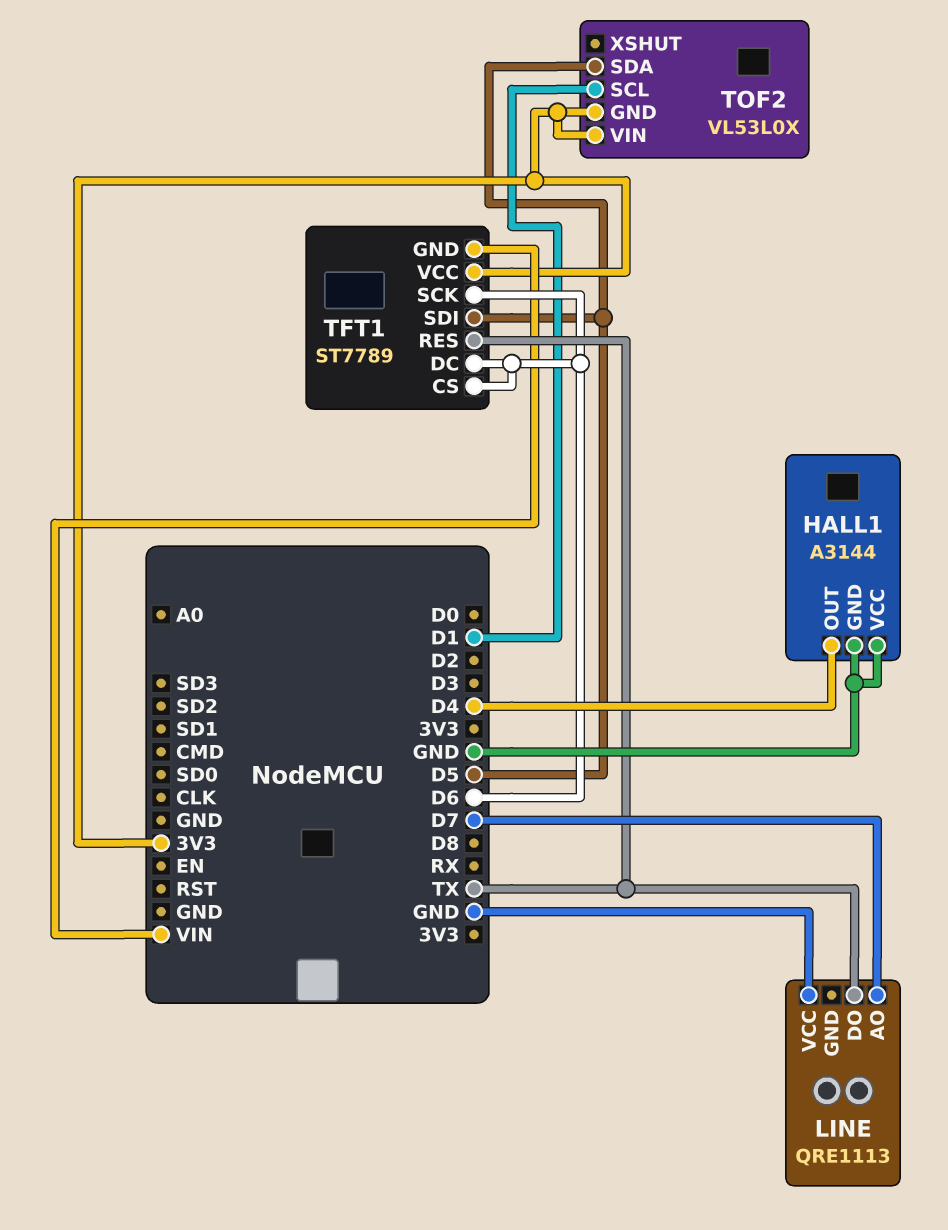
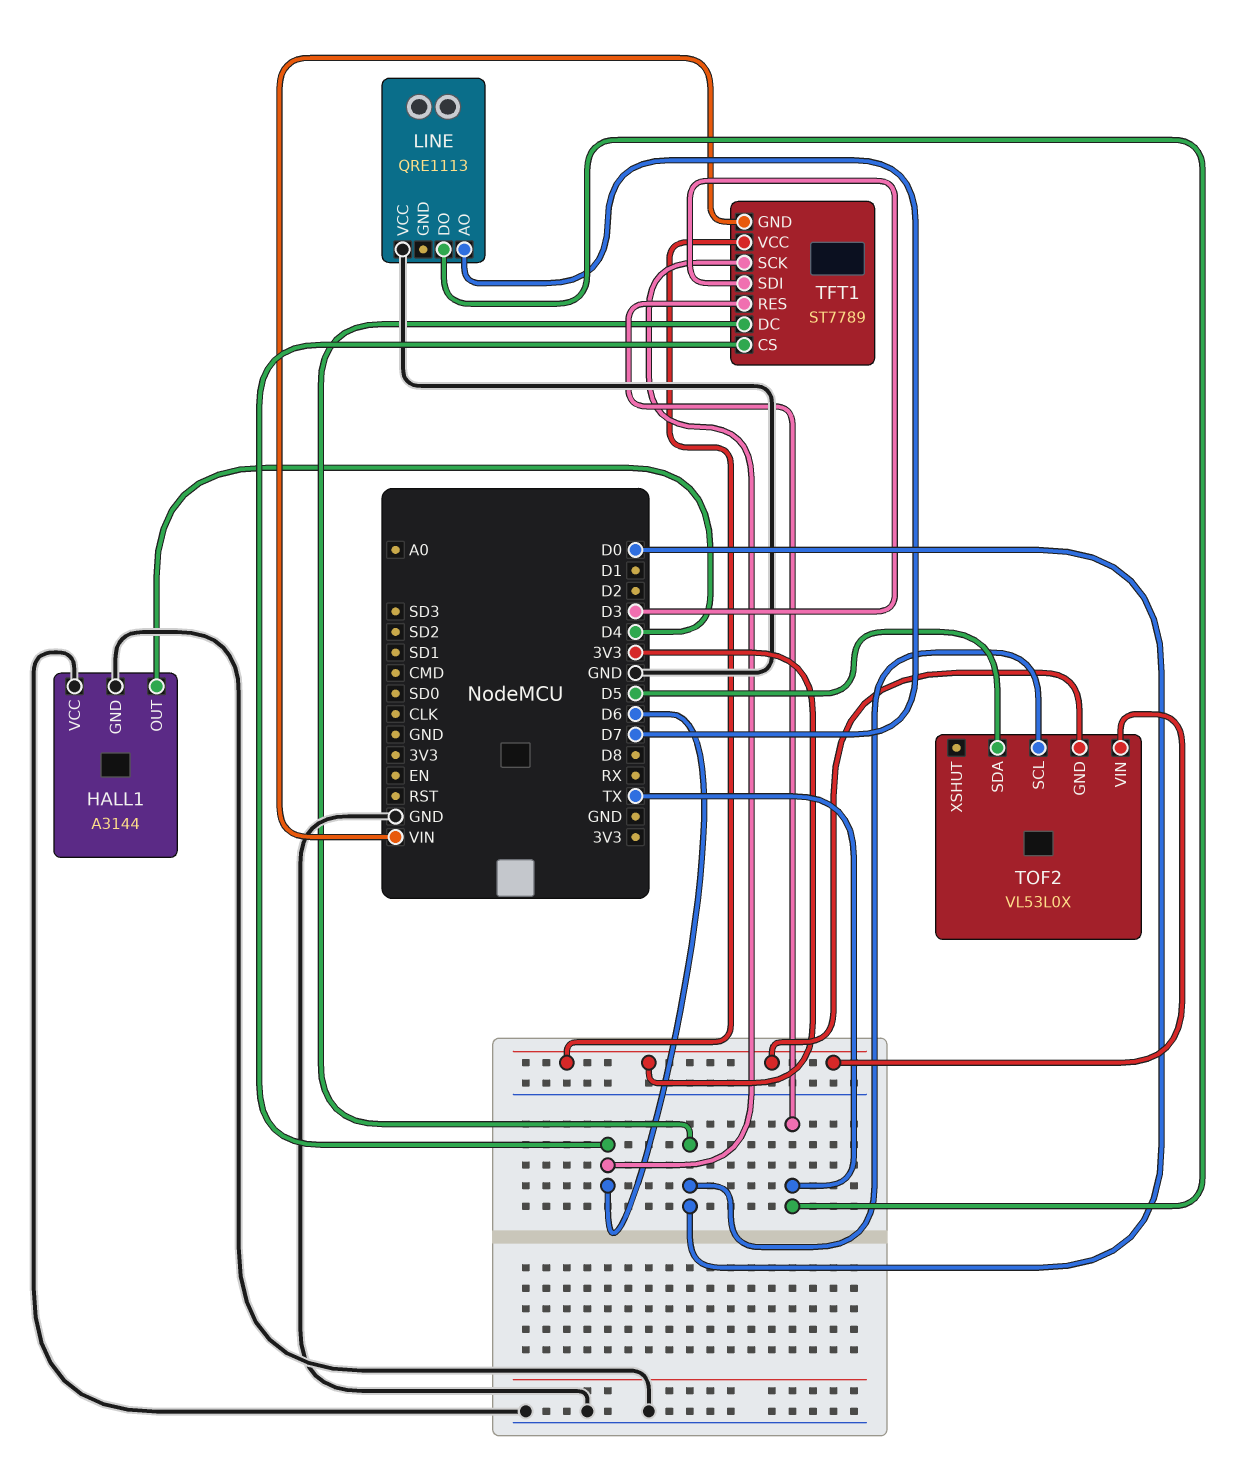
TFT1 pin DC: D6 -> D0
TFT1 pin SDI: D5 -> D3
TOF2 pin SCL: D1 -> D0

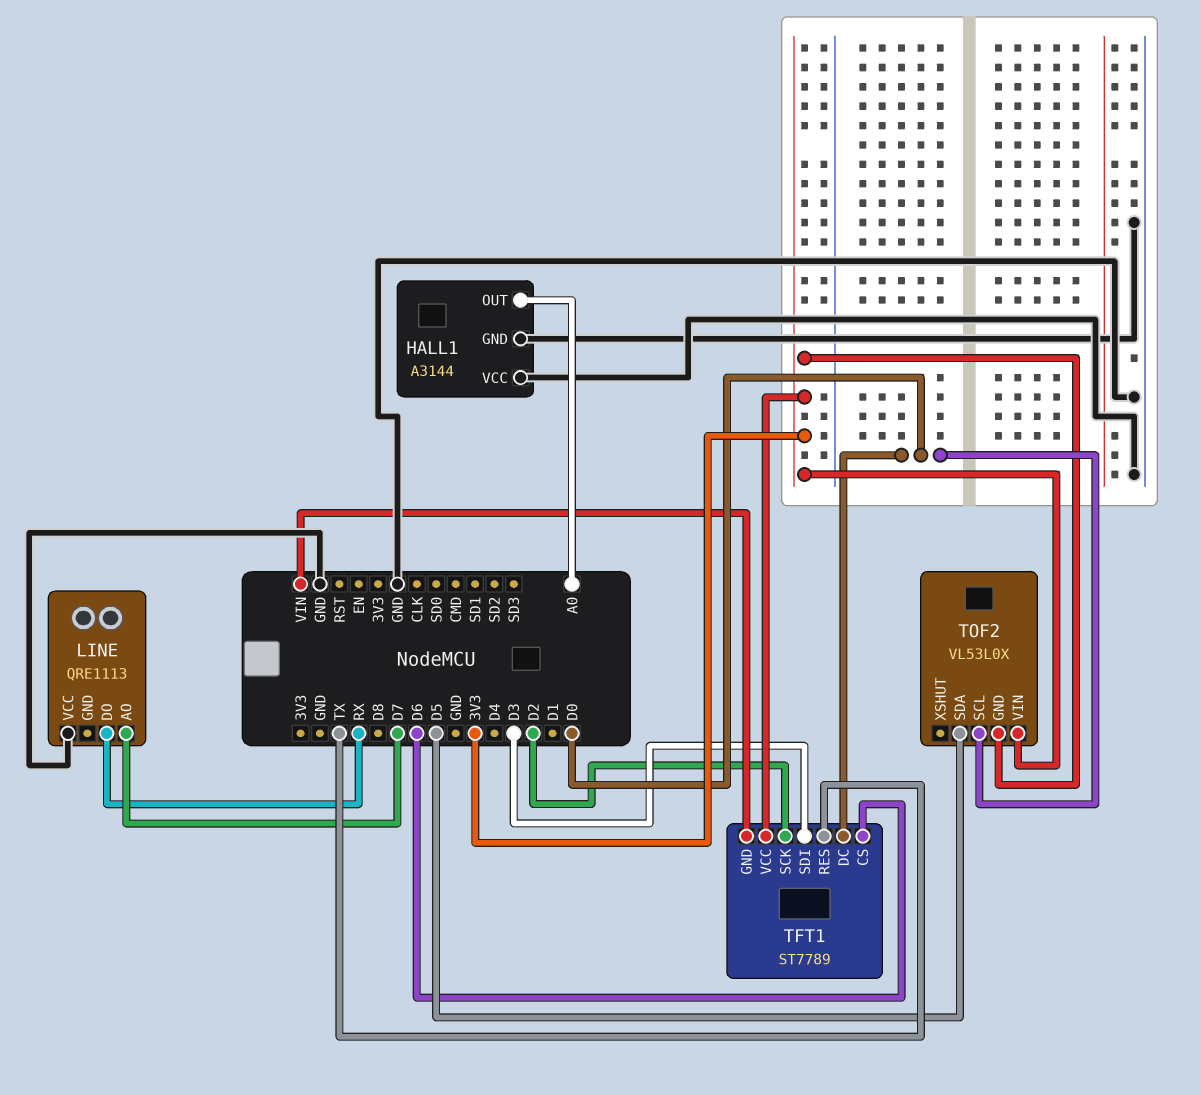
HALL1 pin OUT: D4 -> A0
LINE pin DO: TX -> RX
TFT1 pin SCK: D6 -> D2

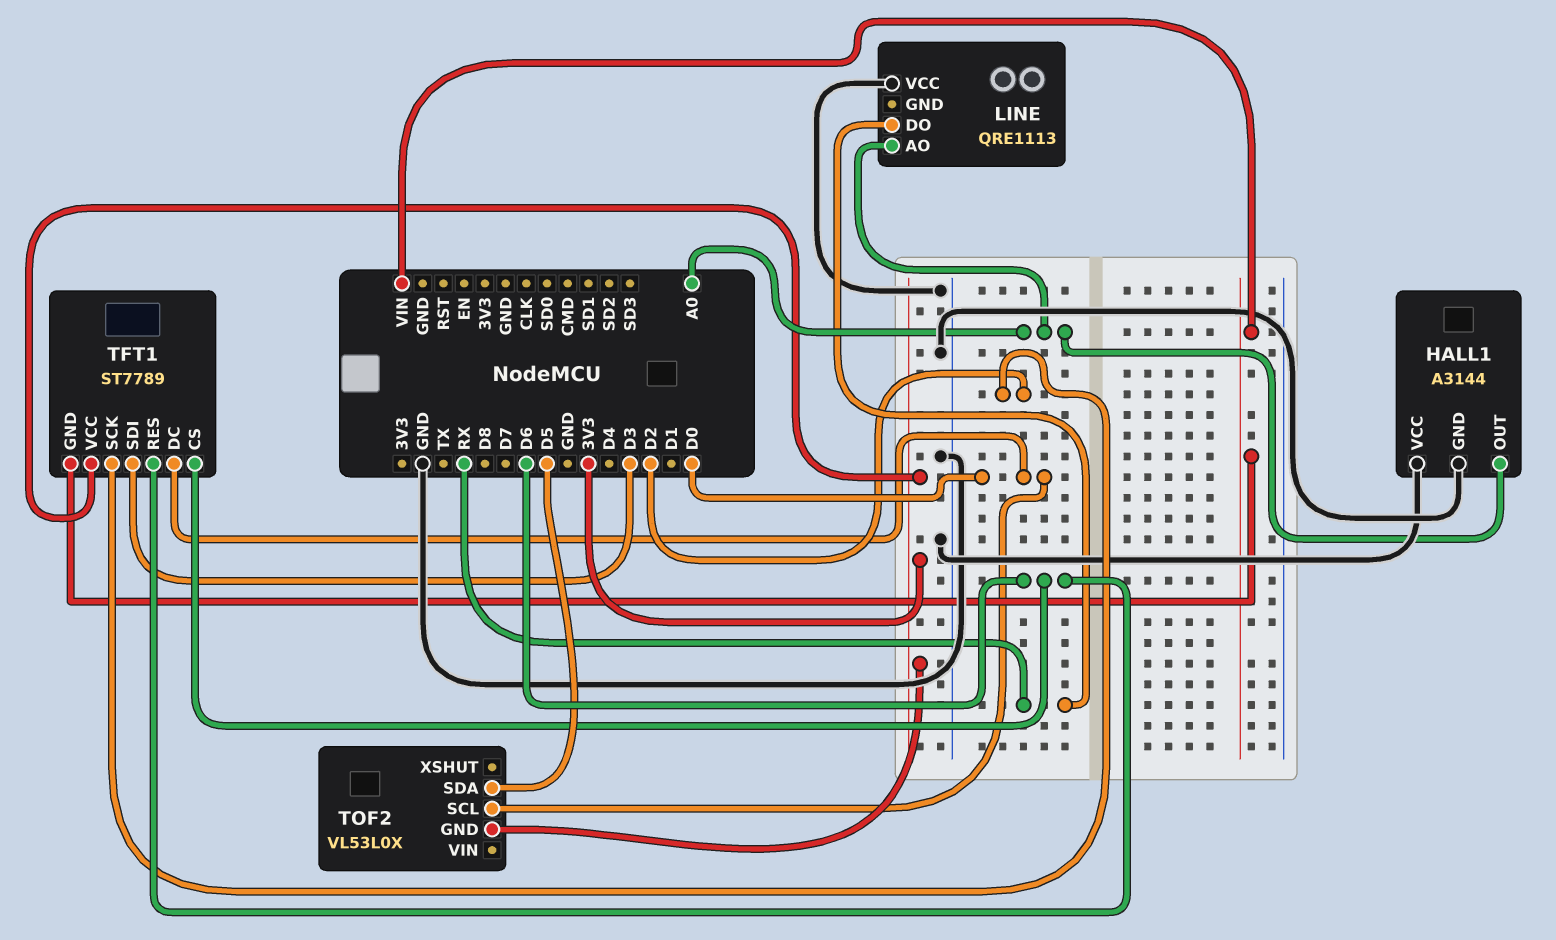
LINE pin AO: D7 -> A0
TFT1 pin RES: TX -> D6
TOF2 pin VIN: 3V3 -> none

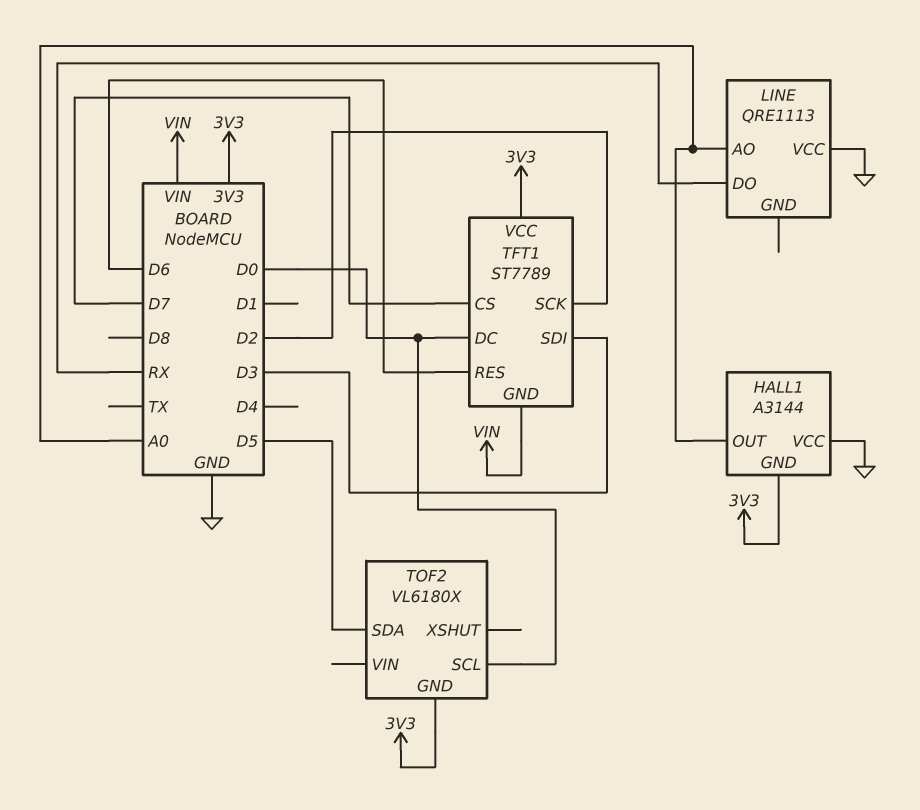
HALL1 pin GND: GND -> 3V3
TFT1 pin CS: D6 -> D7
TOF2: VL53L0X -> VL6180X

